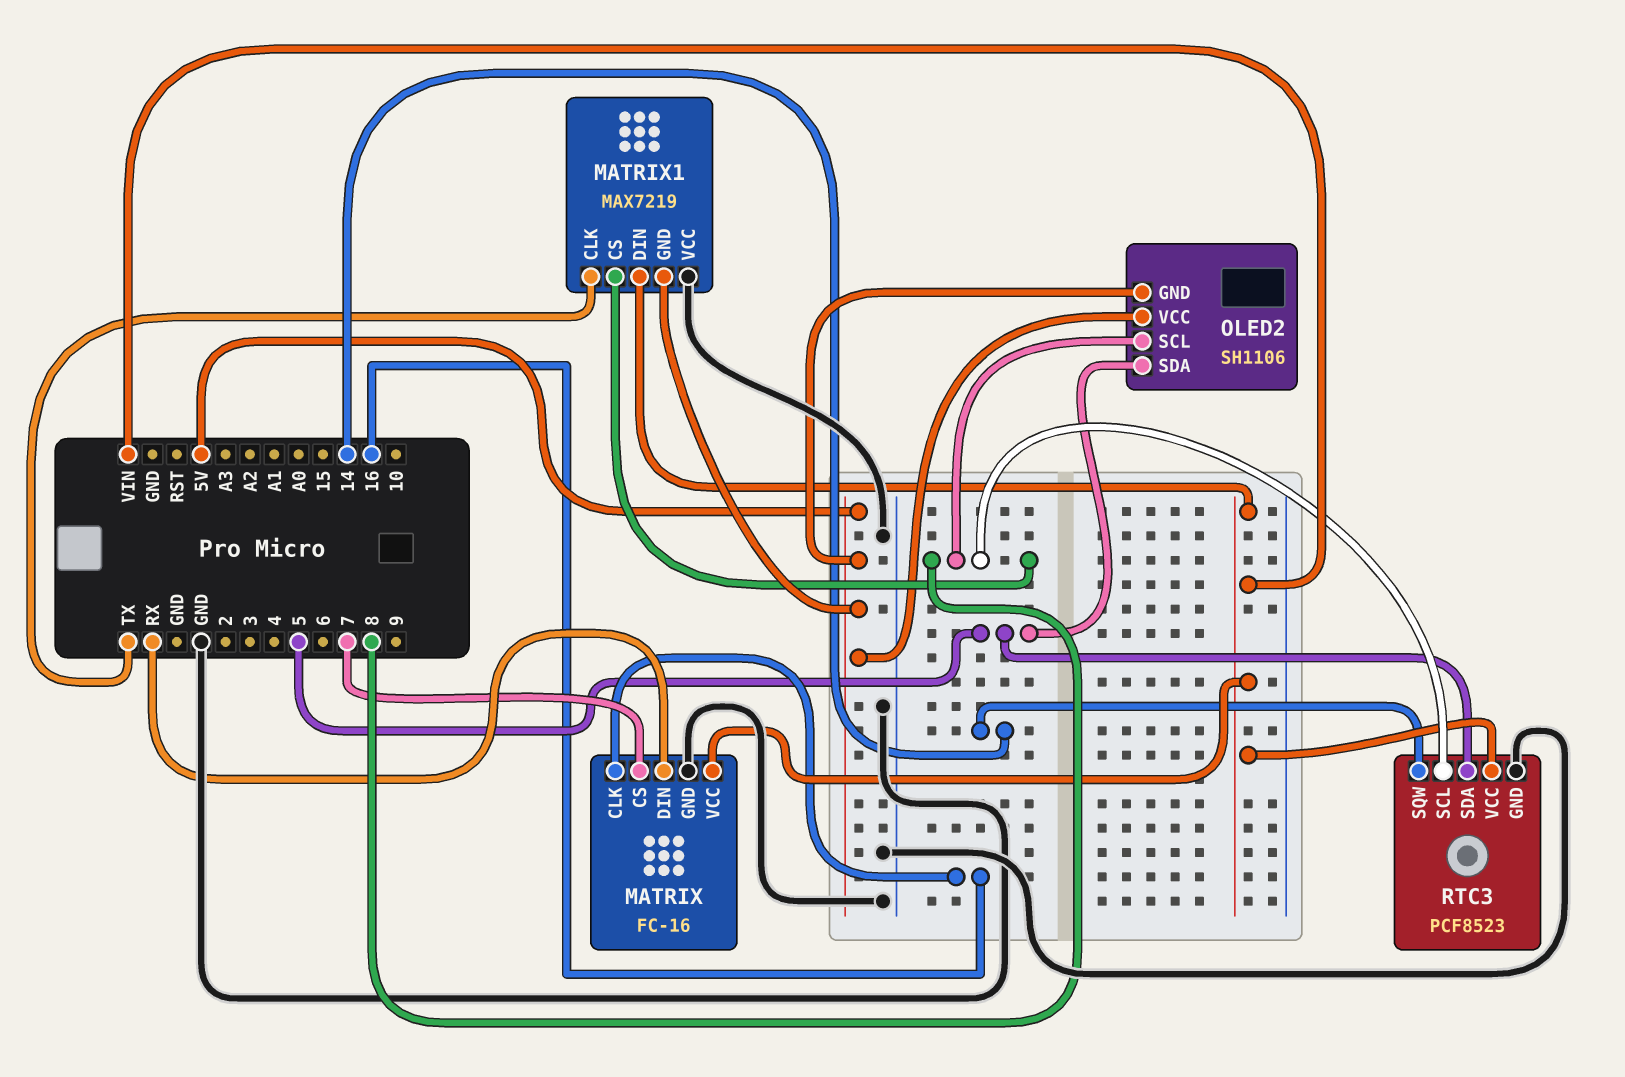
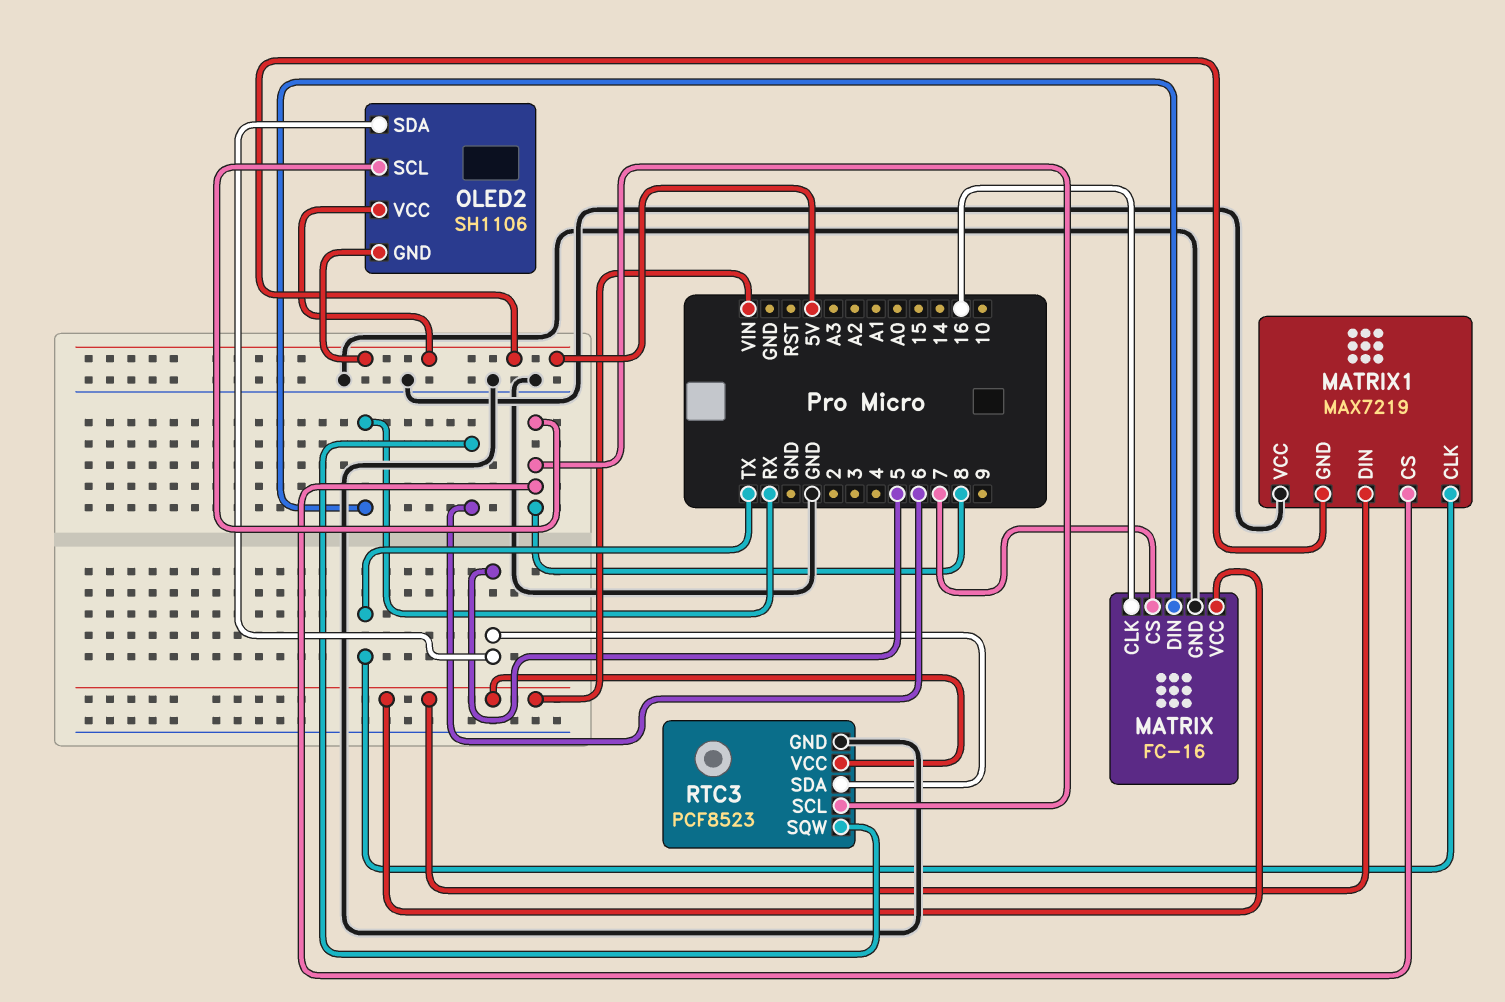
RTC3 pin SQW: 14 -> 6

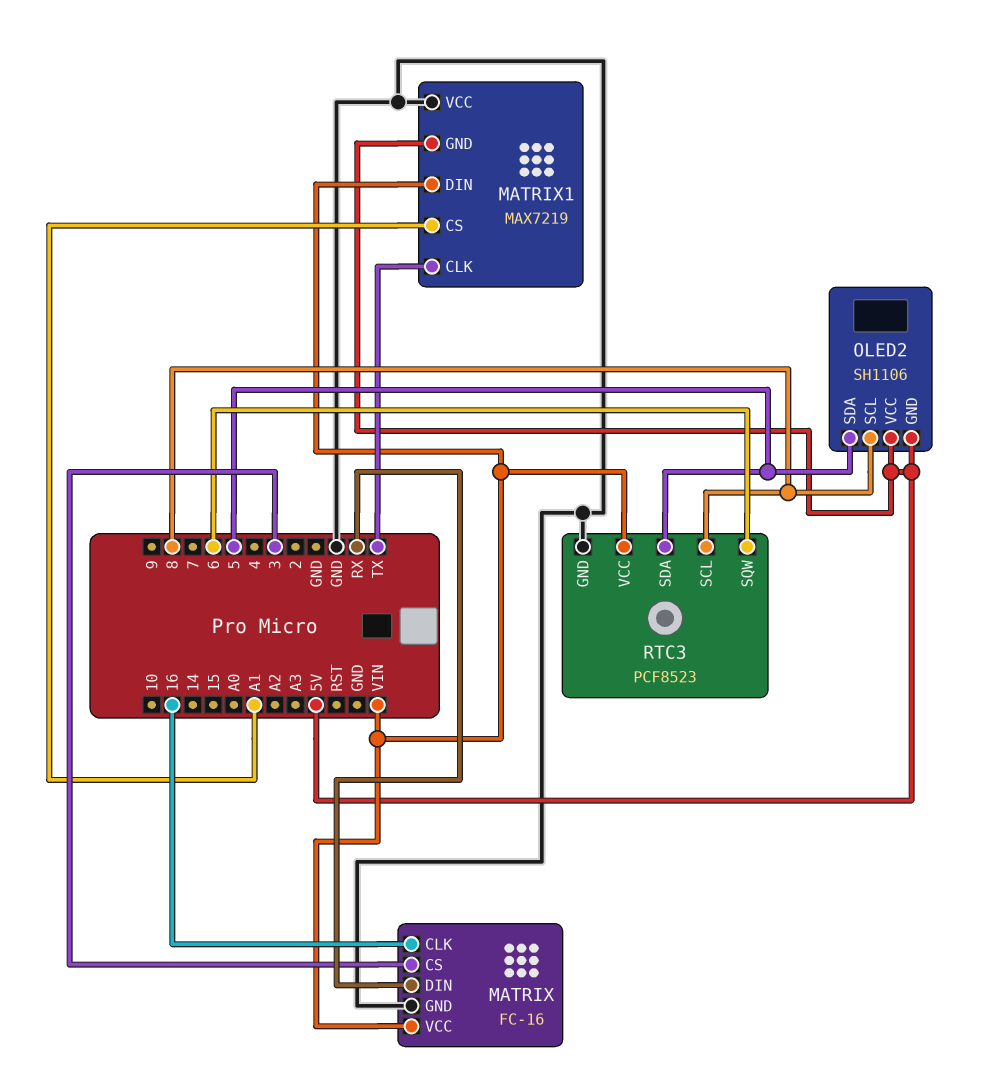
MATRIX pin CS: 7 -> 3
MATRIX1 pin CS: 8 -> A1

